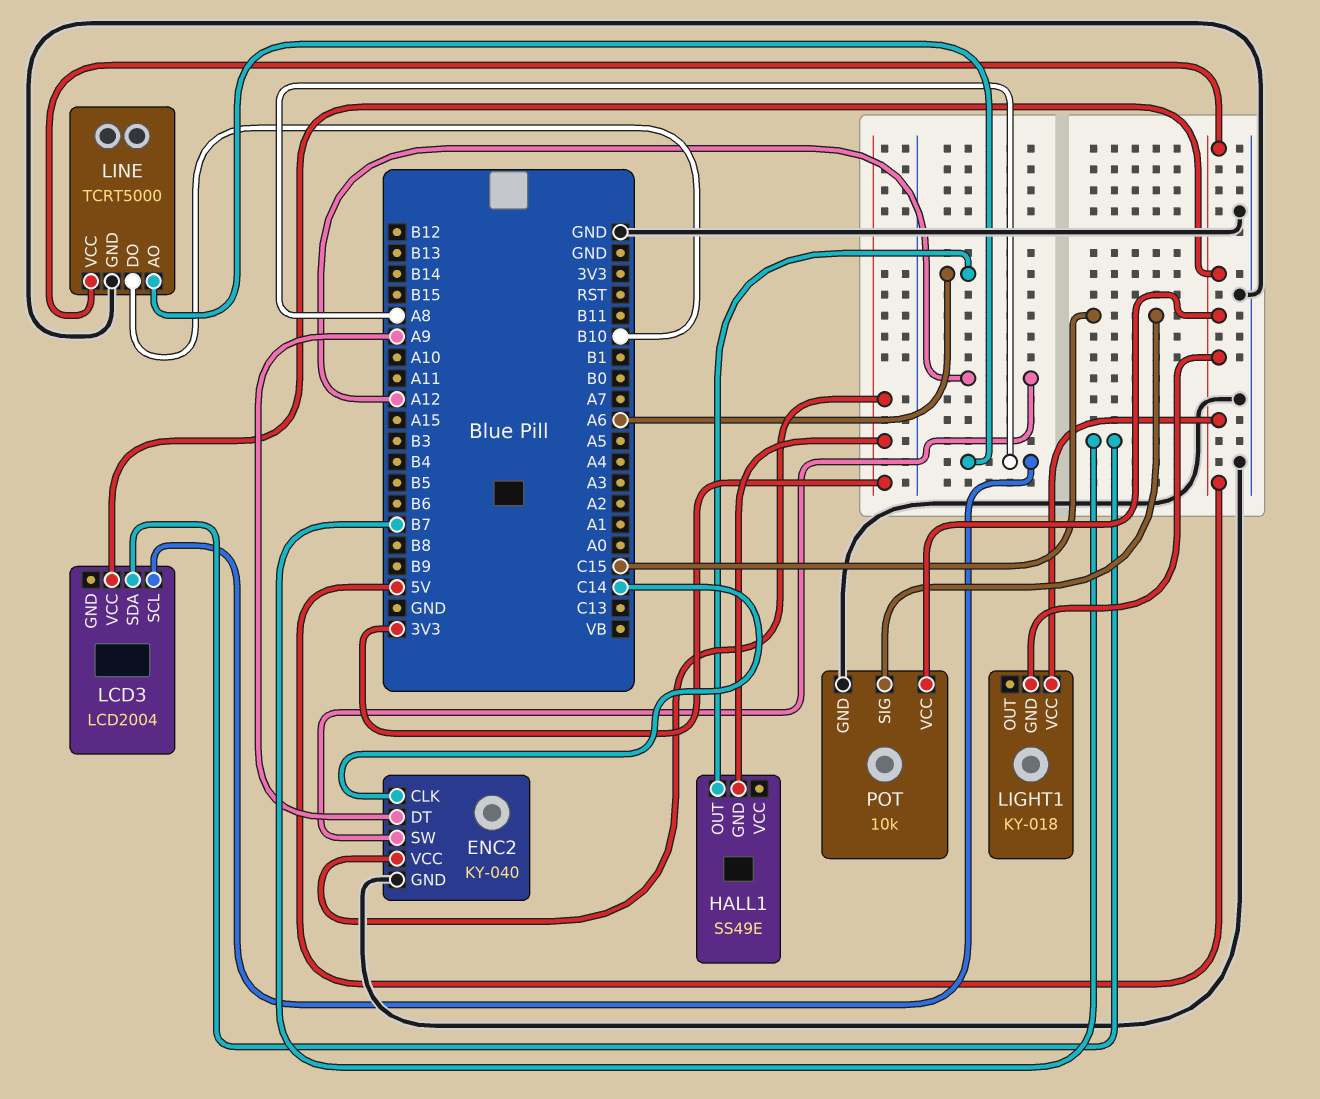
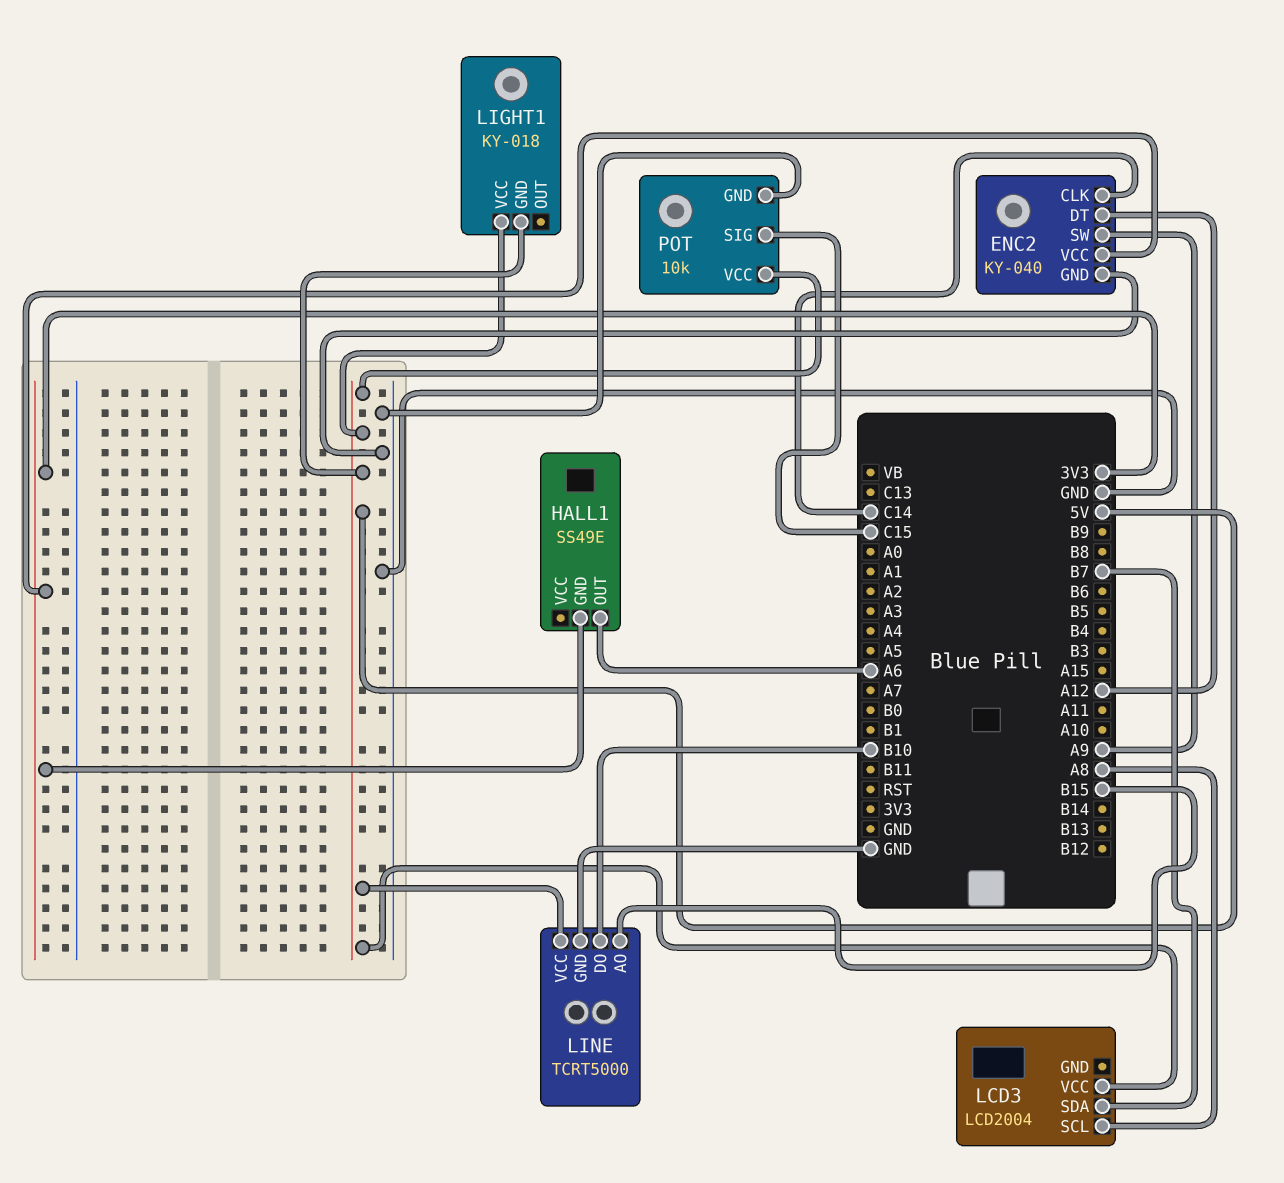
ENC2 pin DT: A9 -> A12
ENC2 pin SW: A12 -> A9
LINE pin AO: A8 -> B15

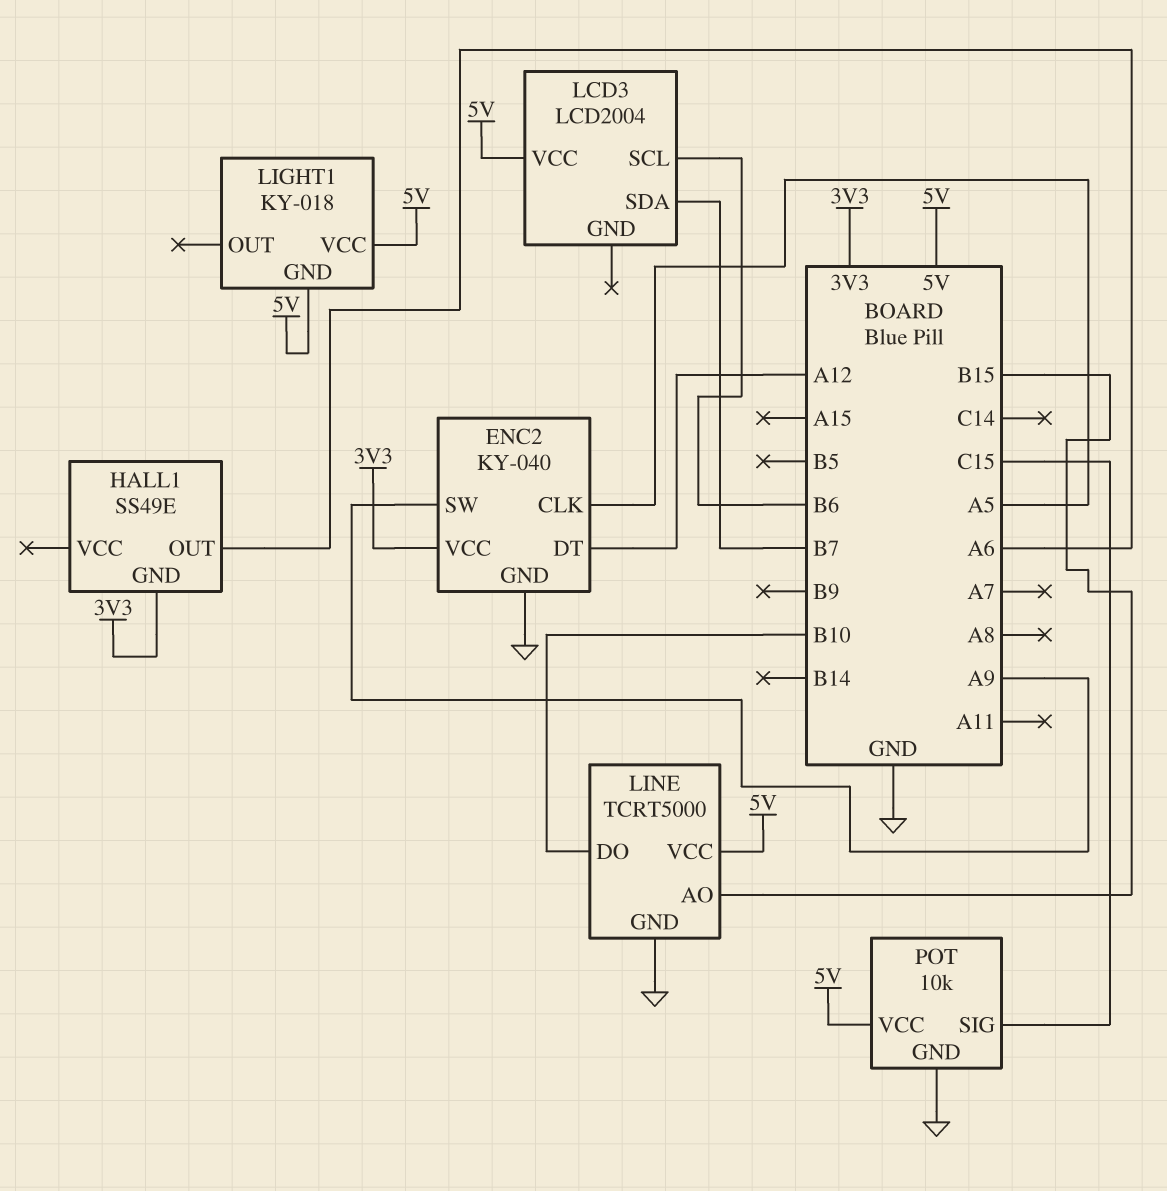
ENC2 pin CLK: C14 -> A5
LCD3 pin SCL: A8 -> B6

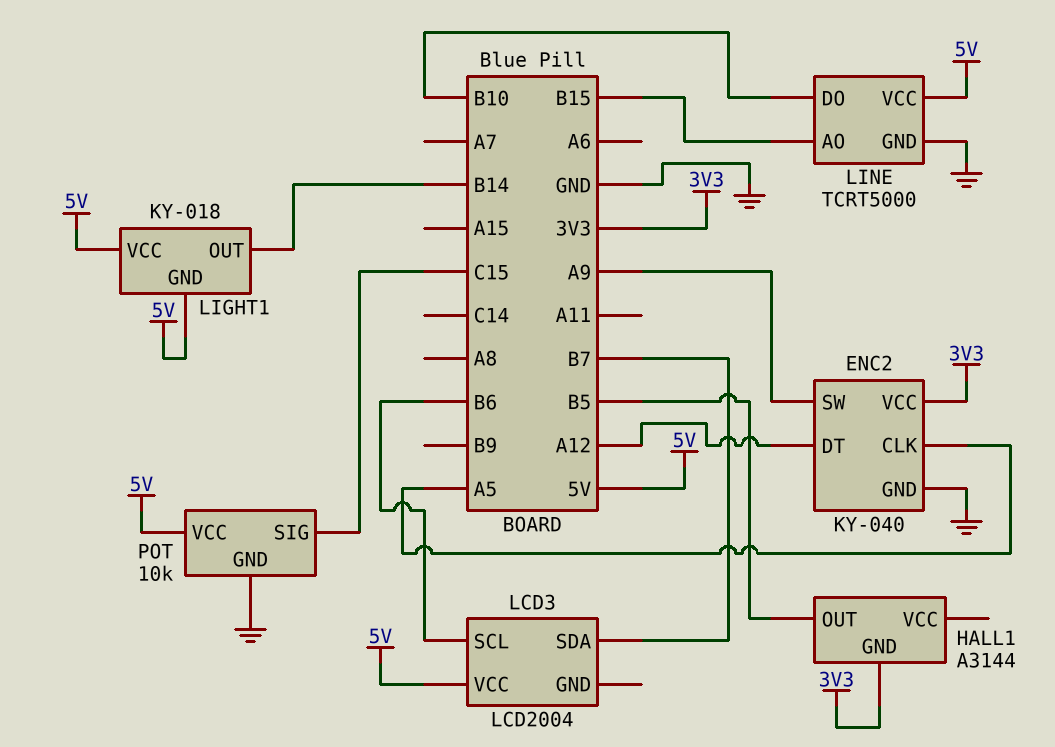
HALL1: SS49E -> A3144
HALL1 pin OUT: A6 -> B5
LIGHT1 pin OUT: none -> B14

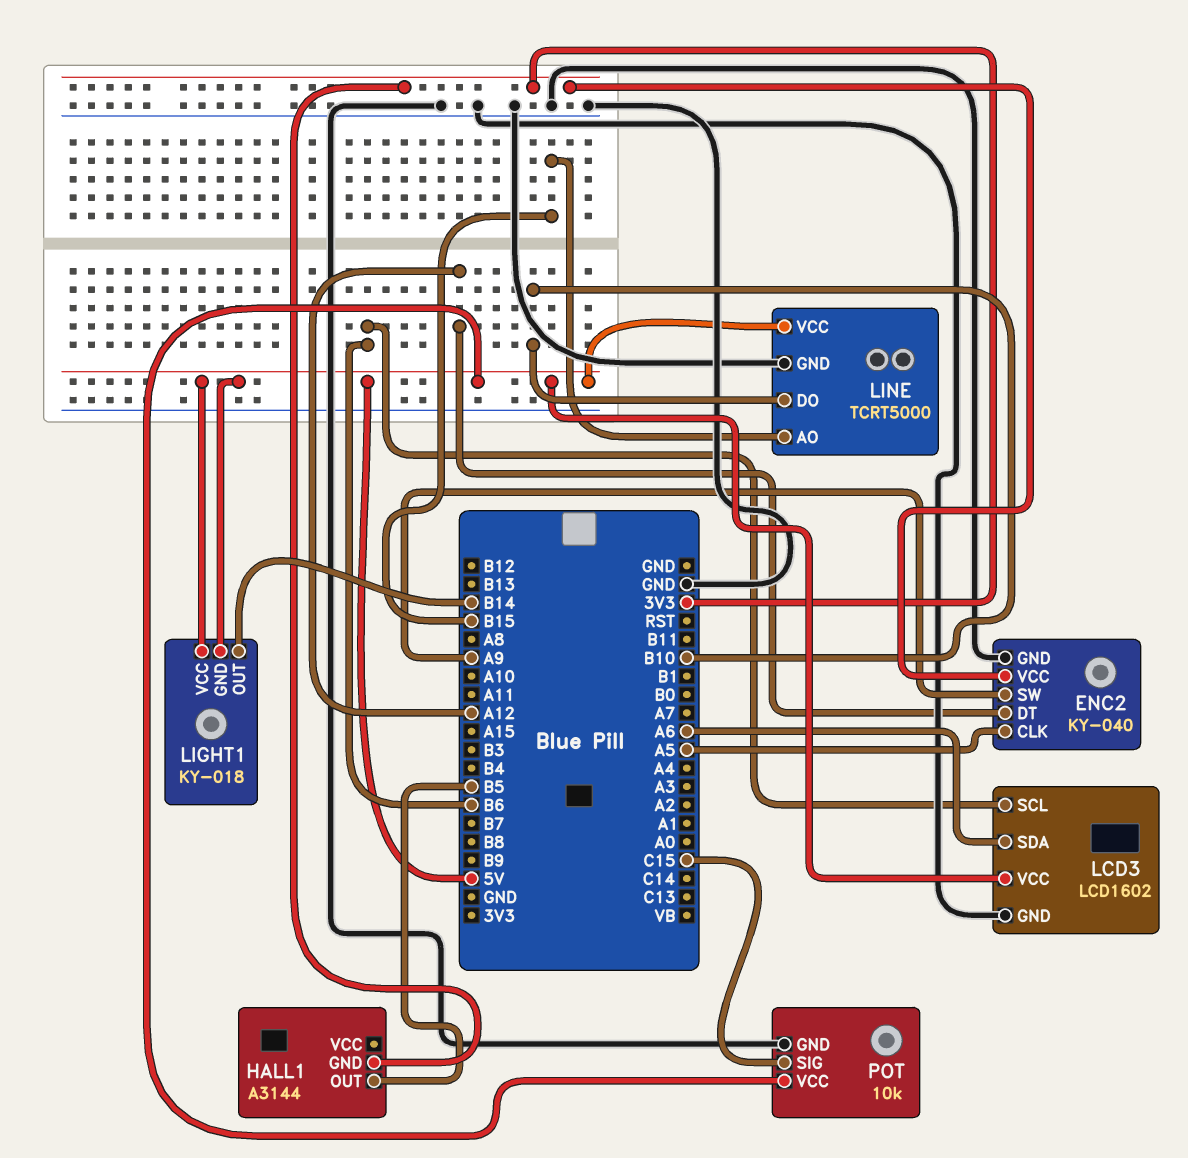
LCD3: LCD2004 -> LCD1602
LCD3 pin GND: none -> GND
LCD3 pin SDA: B7 -> A6

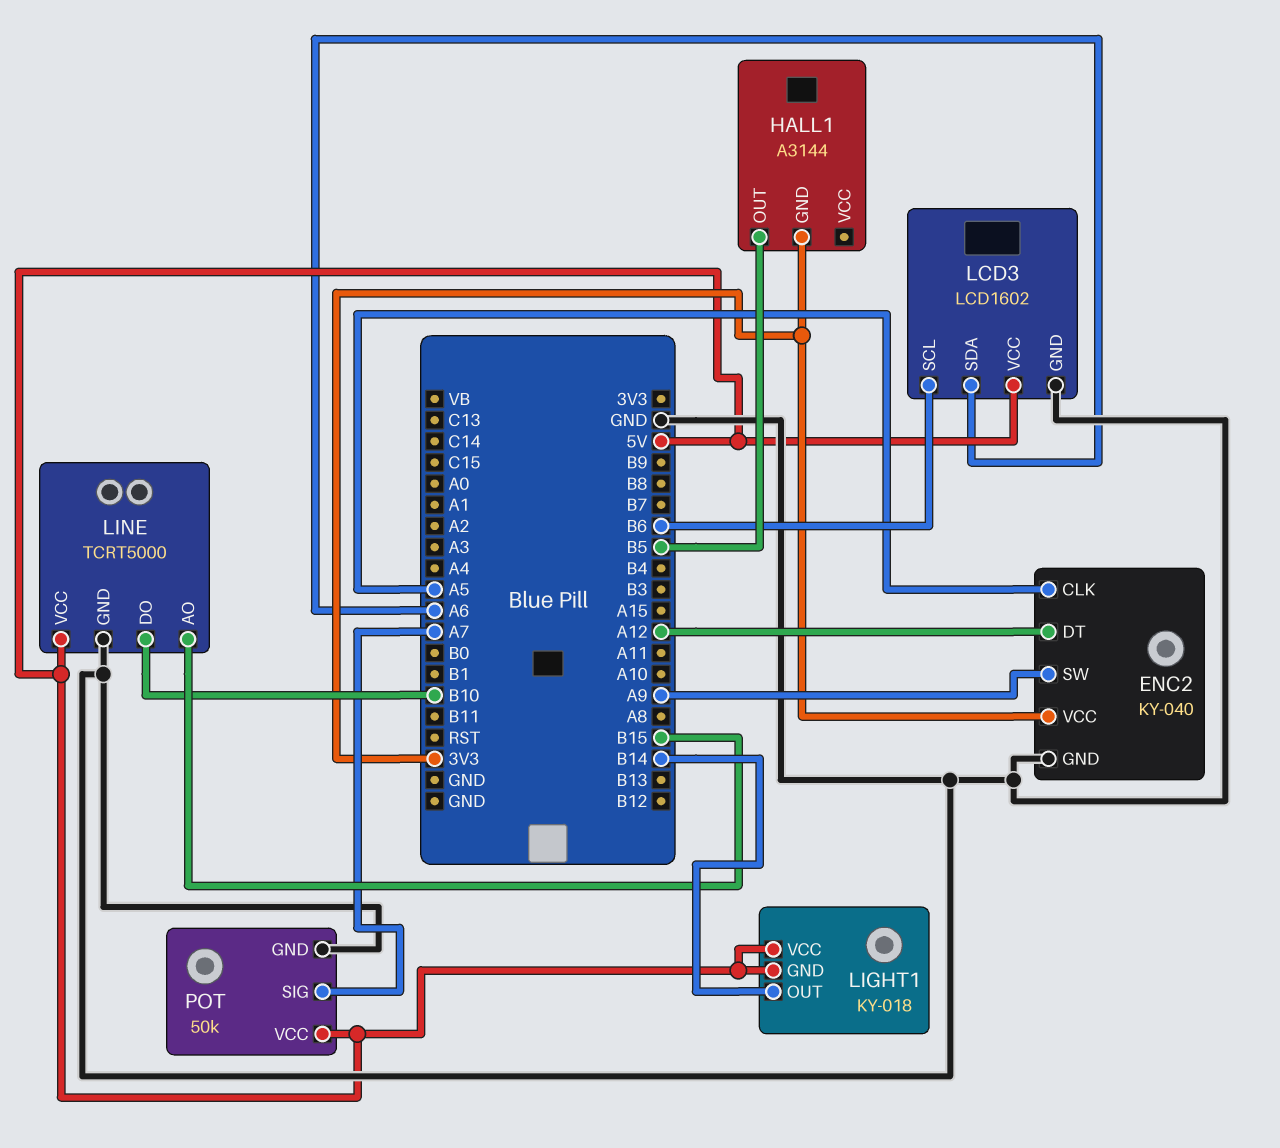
POT: 10k -> 50k
POT pin SIG: C15 -> A7

